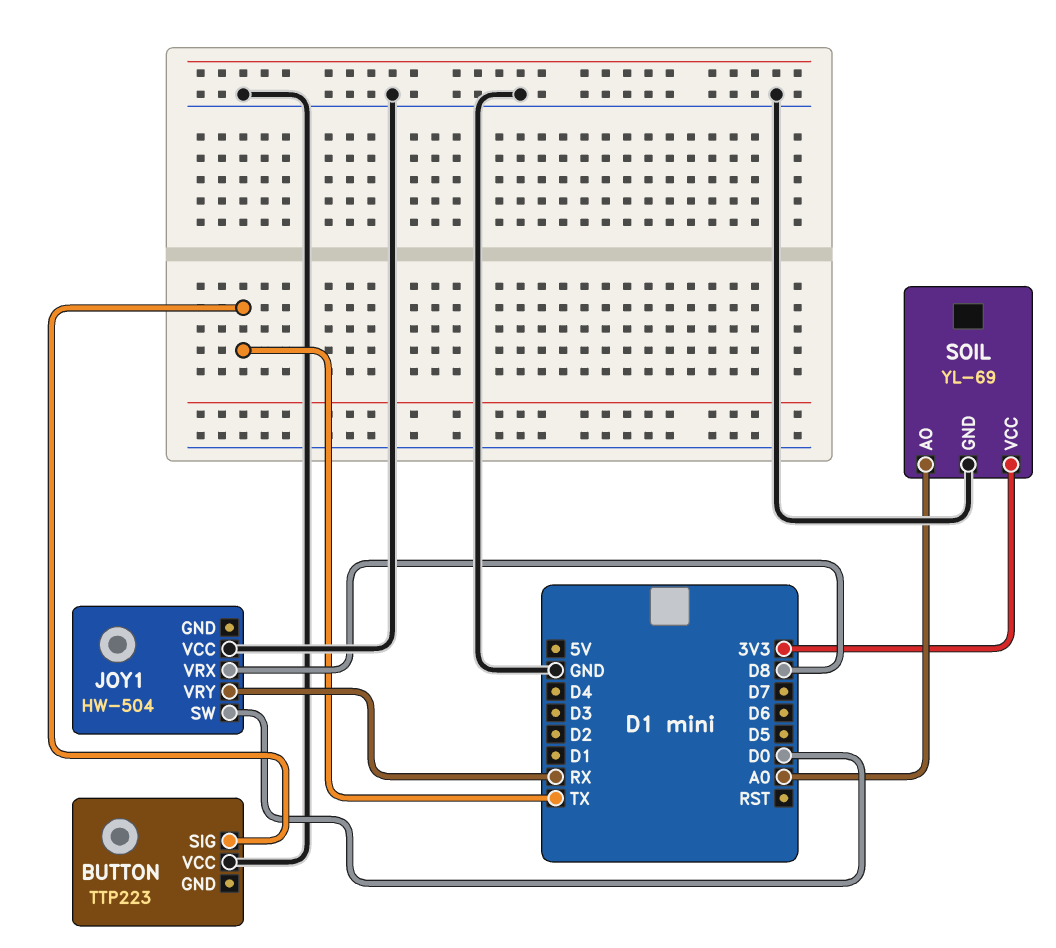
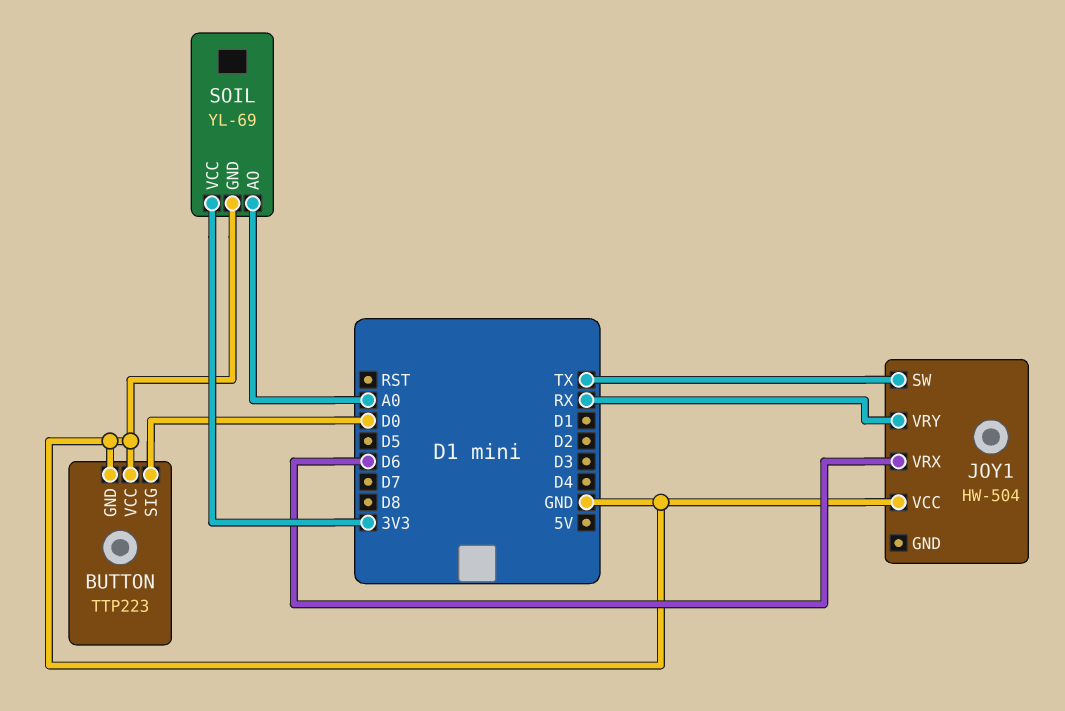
BUTTON pin GND: none -> GND
BUTTON pin SIG: TX -> D0
JOY1 pin SW: D0 -> TX
JOY1 pin VRX: D8 -> D6

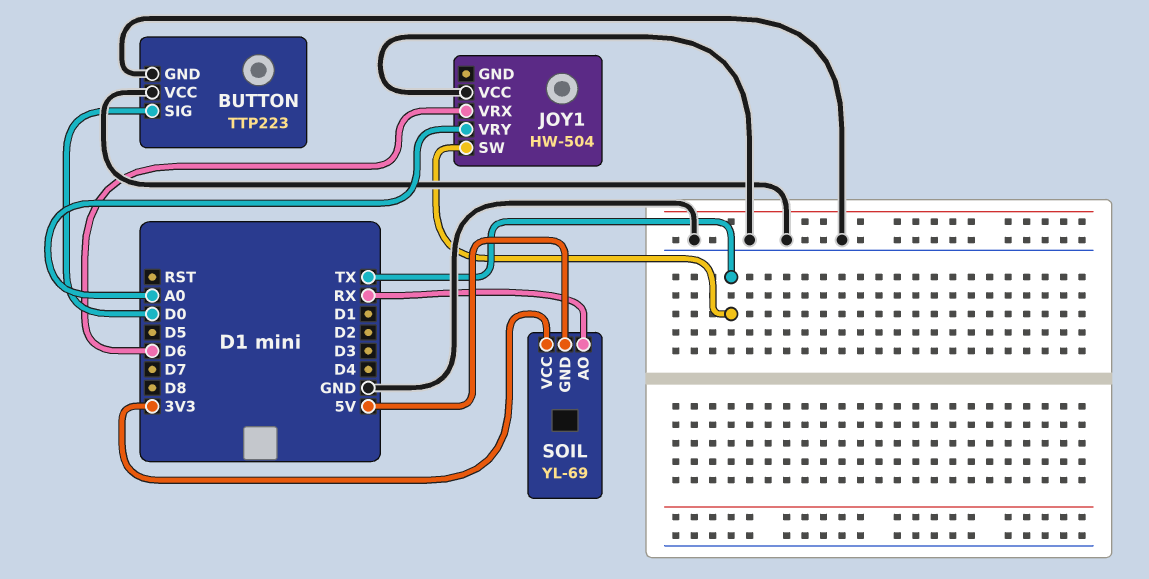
JOY1 pin VRY: RX -> A0
SOIL pin AO: A0 -> RX
SOIL pin GND: GND -> 5V

